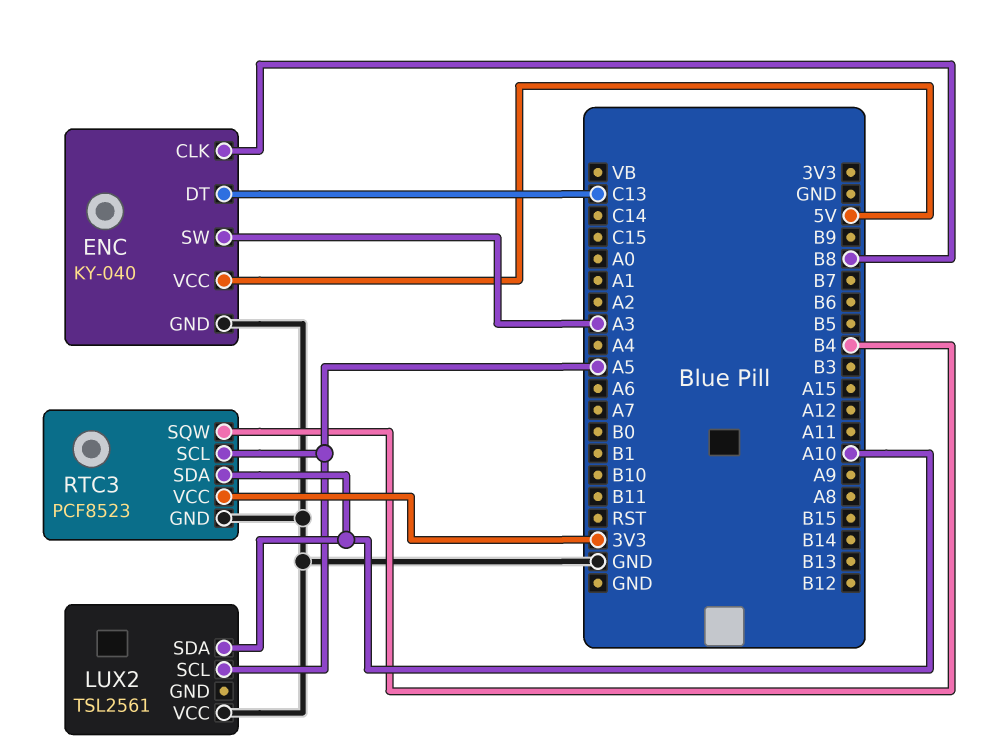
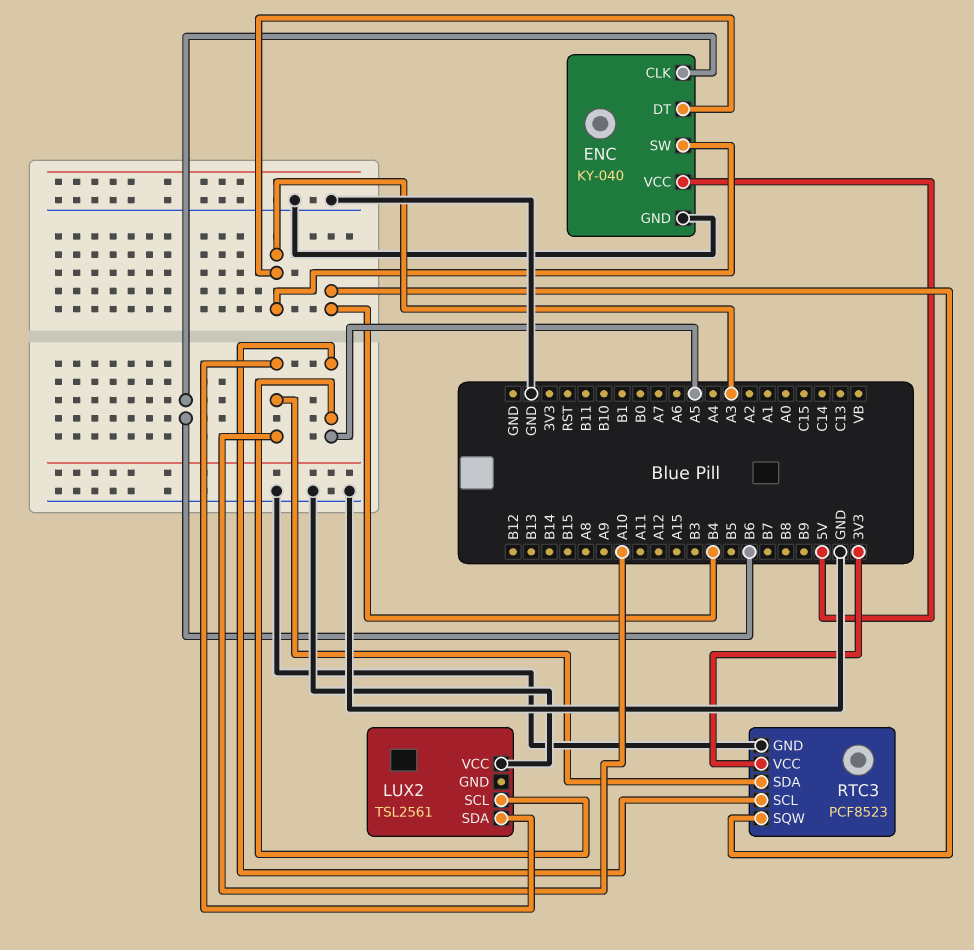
ENC pin CLK: B8 -> B6
ENC pin DT: C13 -> A3

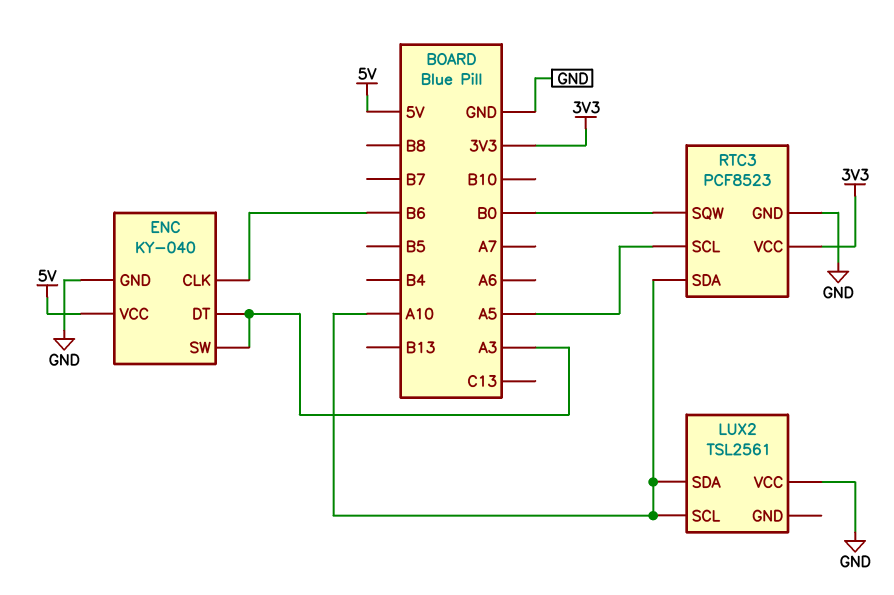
LUX2 pin SCL: A5 -> A10
RTC3 pin SQW: B4 -> B0

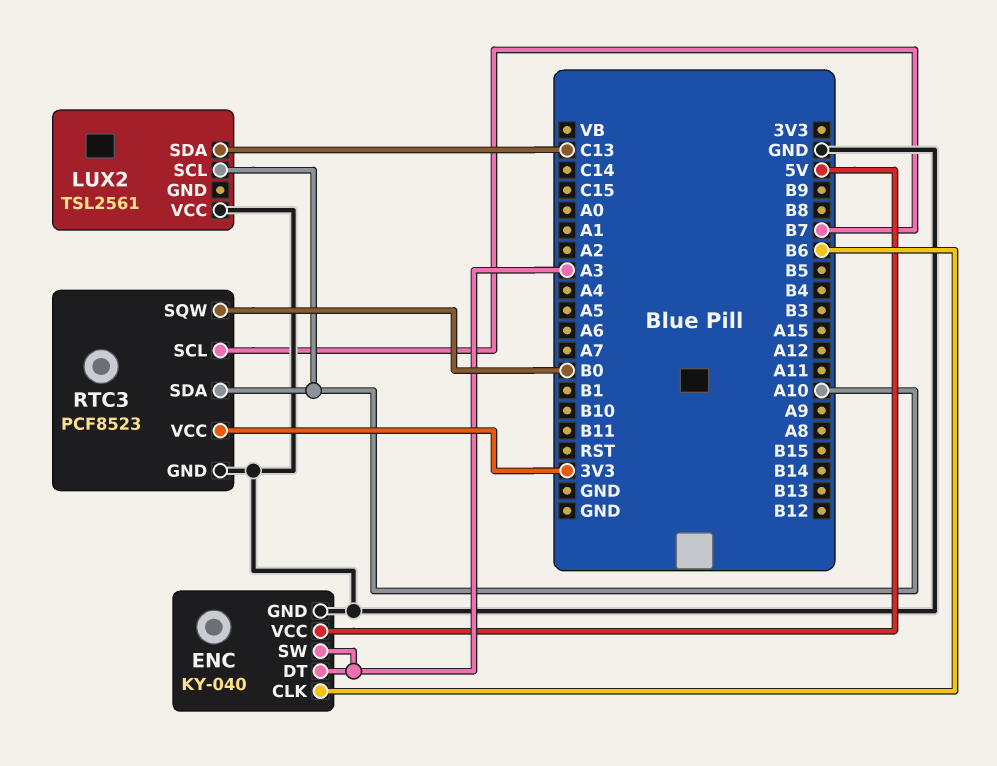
LUX2 pin SDA: A10 -> C13
RTC3 pin SCL: A5 -> B7

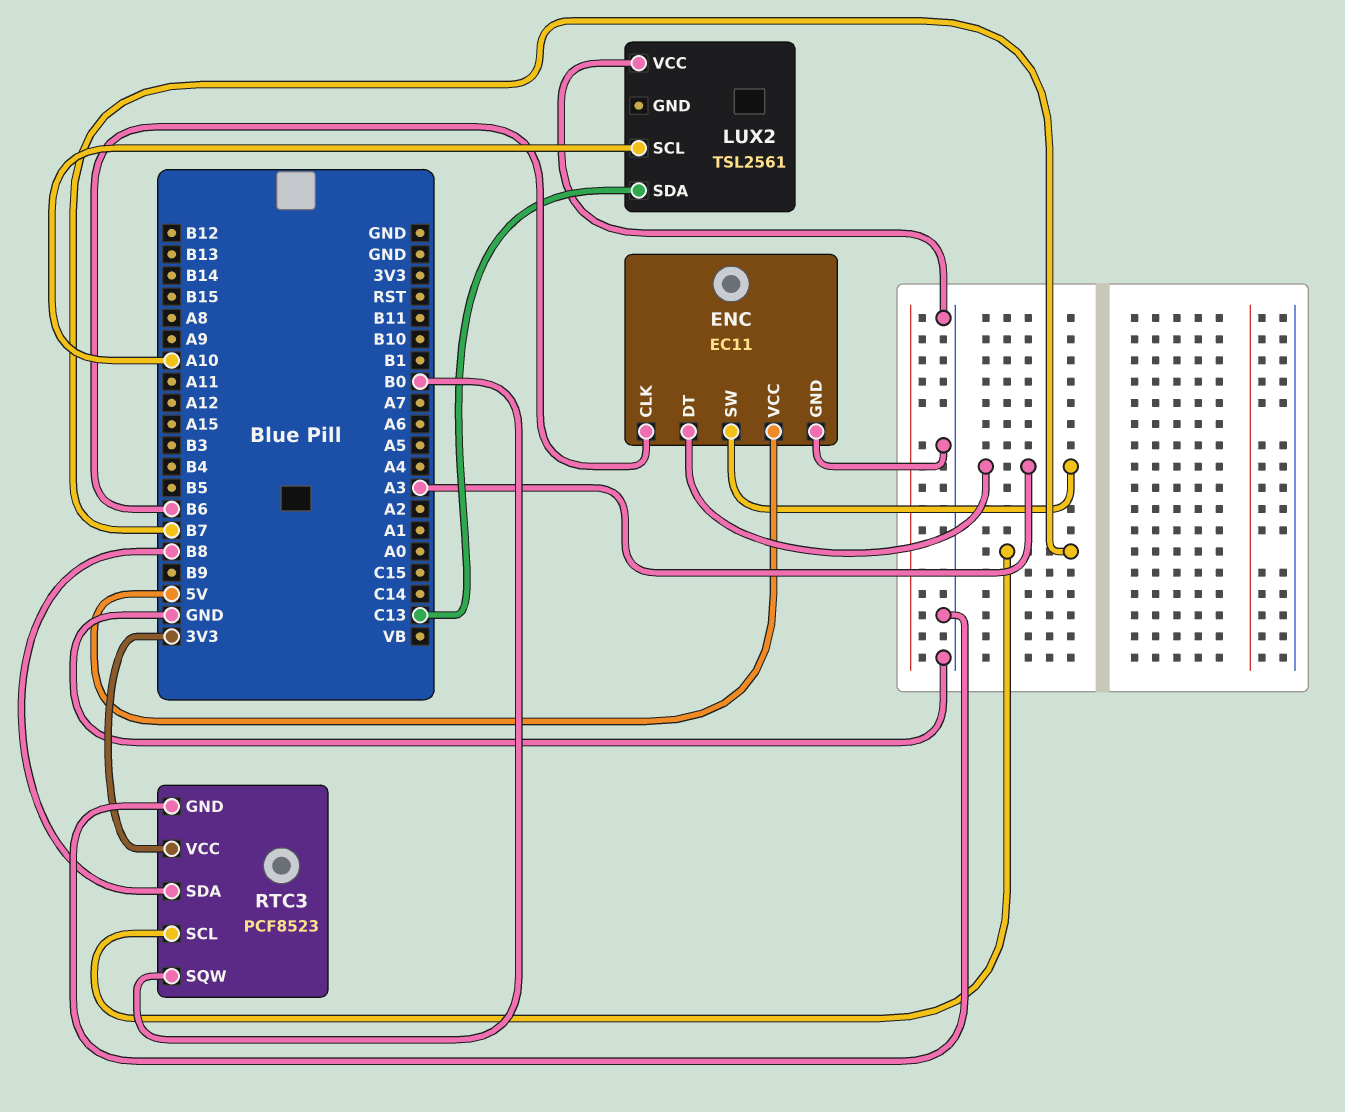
ENC: KY-040 -> EC11
RTC3 pin SDA: A10 -> B8

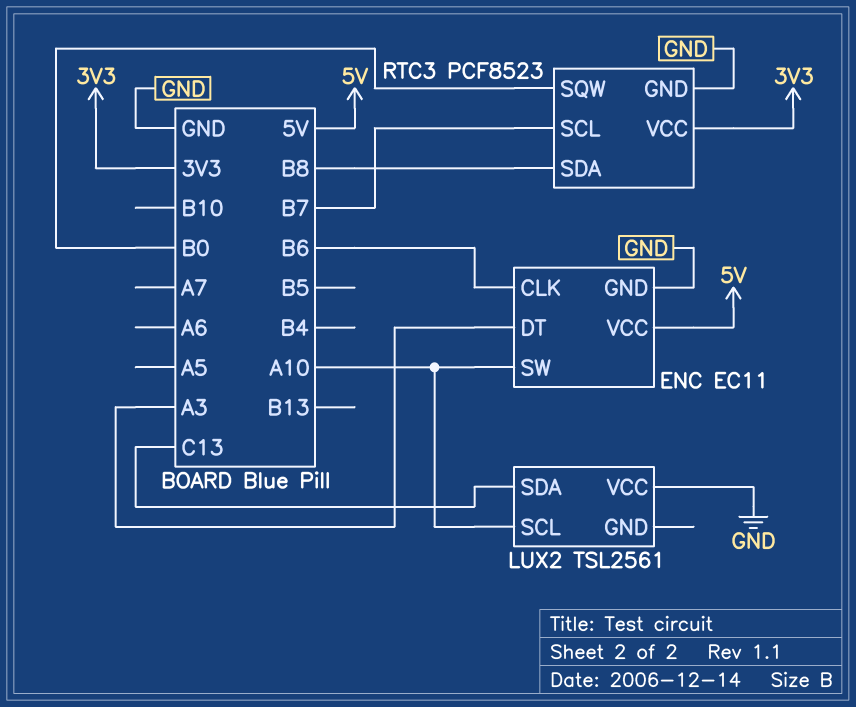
ENC pin SW: A3 -> A10

